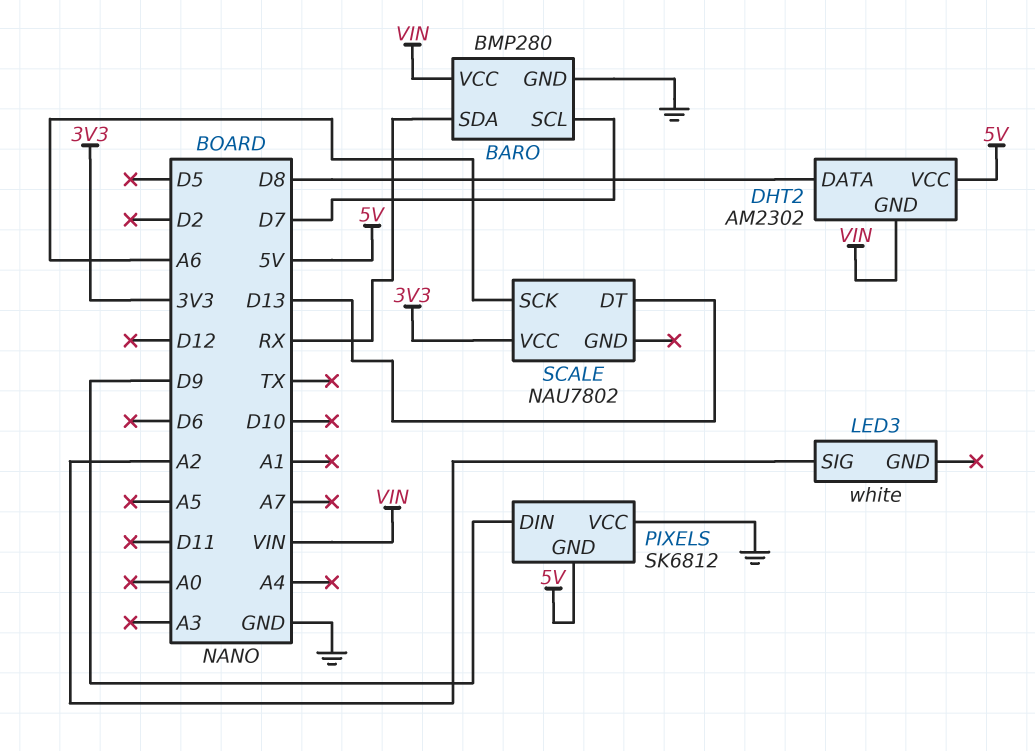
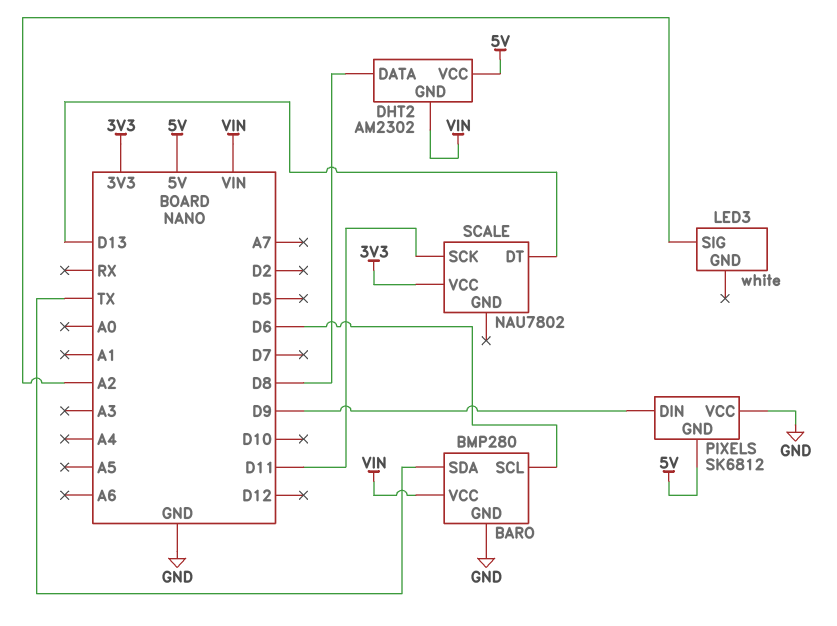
BARO pin SCL: D7 -> D6
BARO pin SDA: RX -> TX
SCALE pin SCK: A6 -> D11

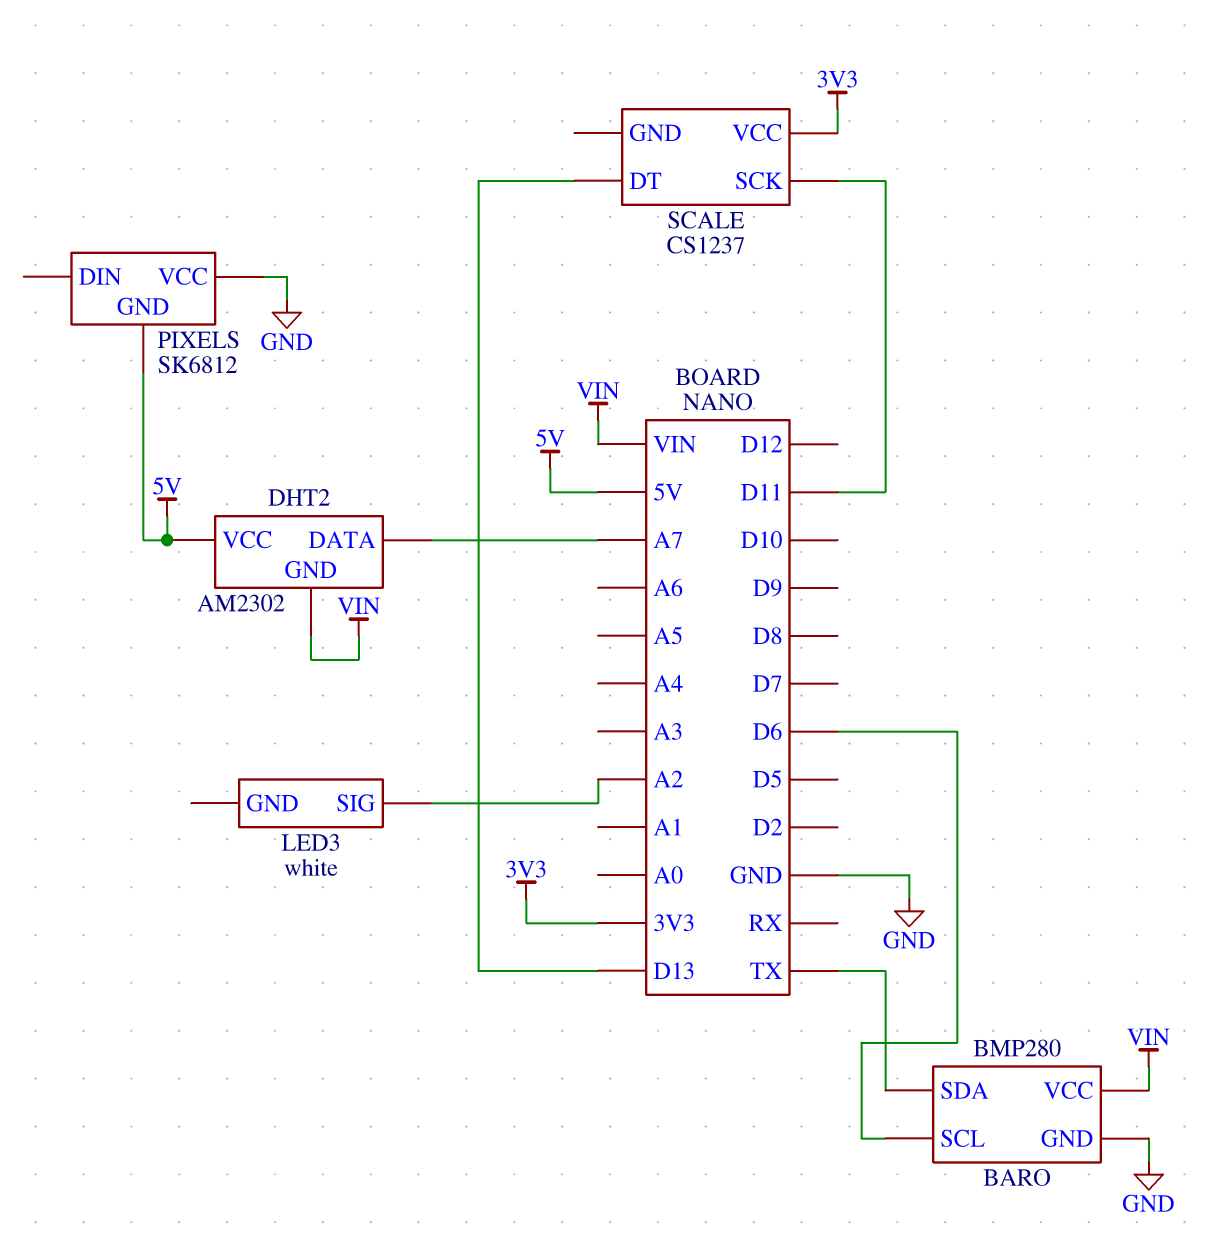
DHT2 pin DATA: D8 -> A7
PIXELS pin DIN: D9 -> none
SCALE: NAU7802 -> CS1237

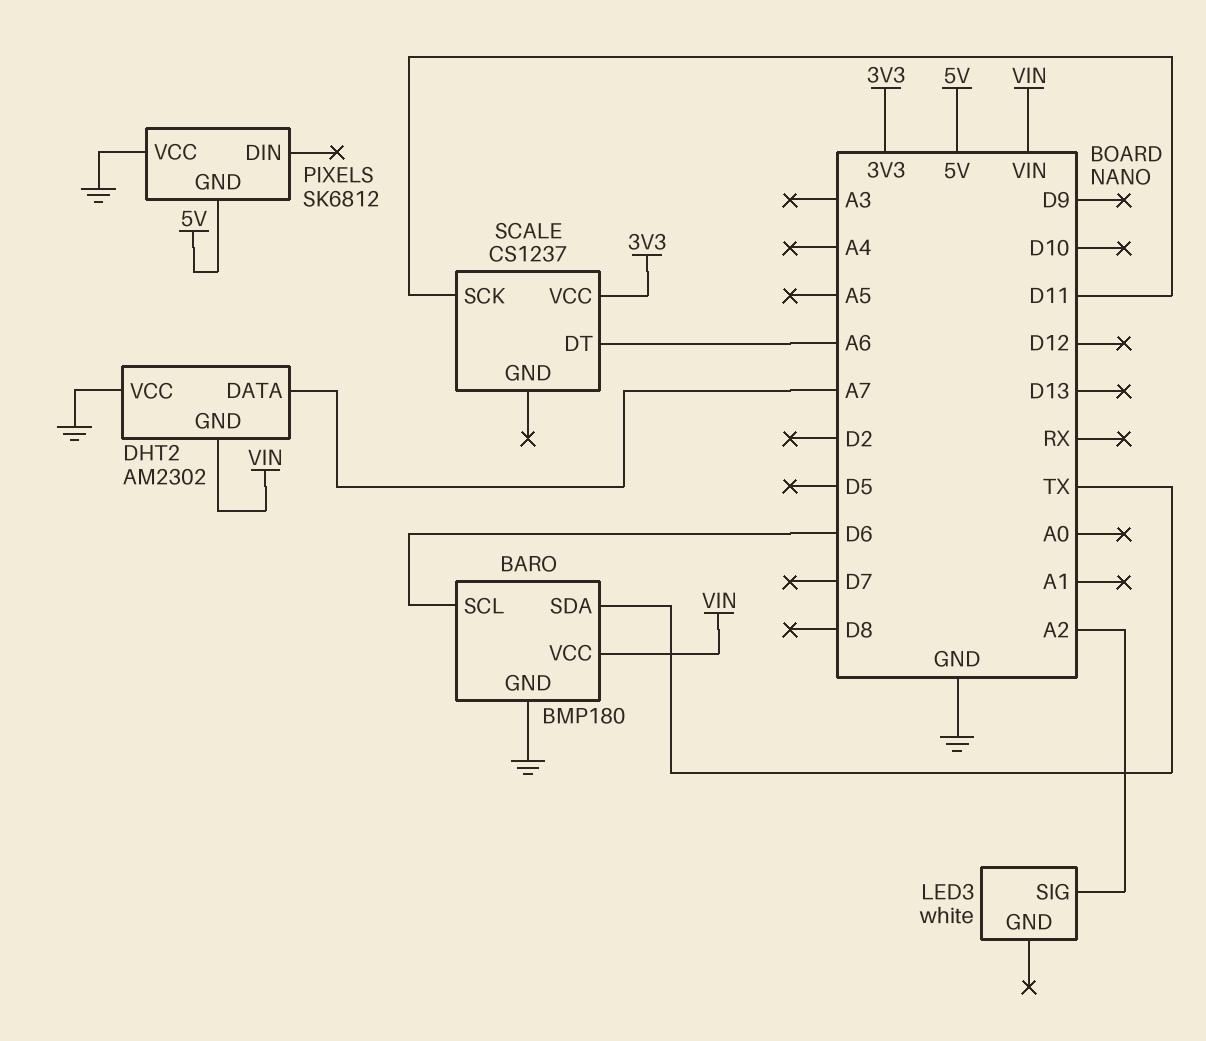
BARO: BMP280 -> BMP180
DHT2 pin VCC: 5V -> GND
SCALE pin DT: D13 -> A6

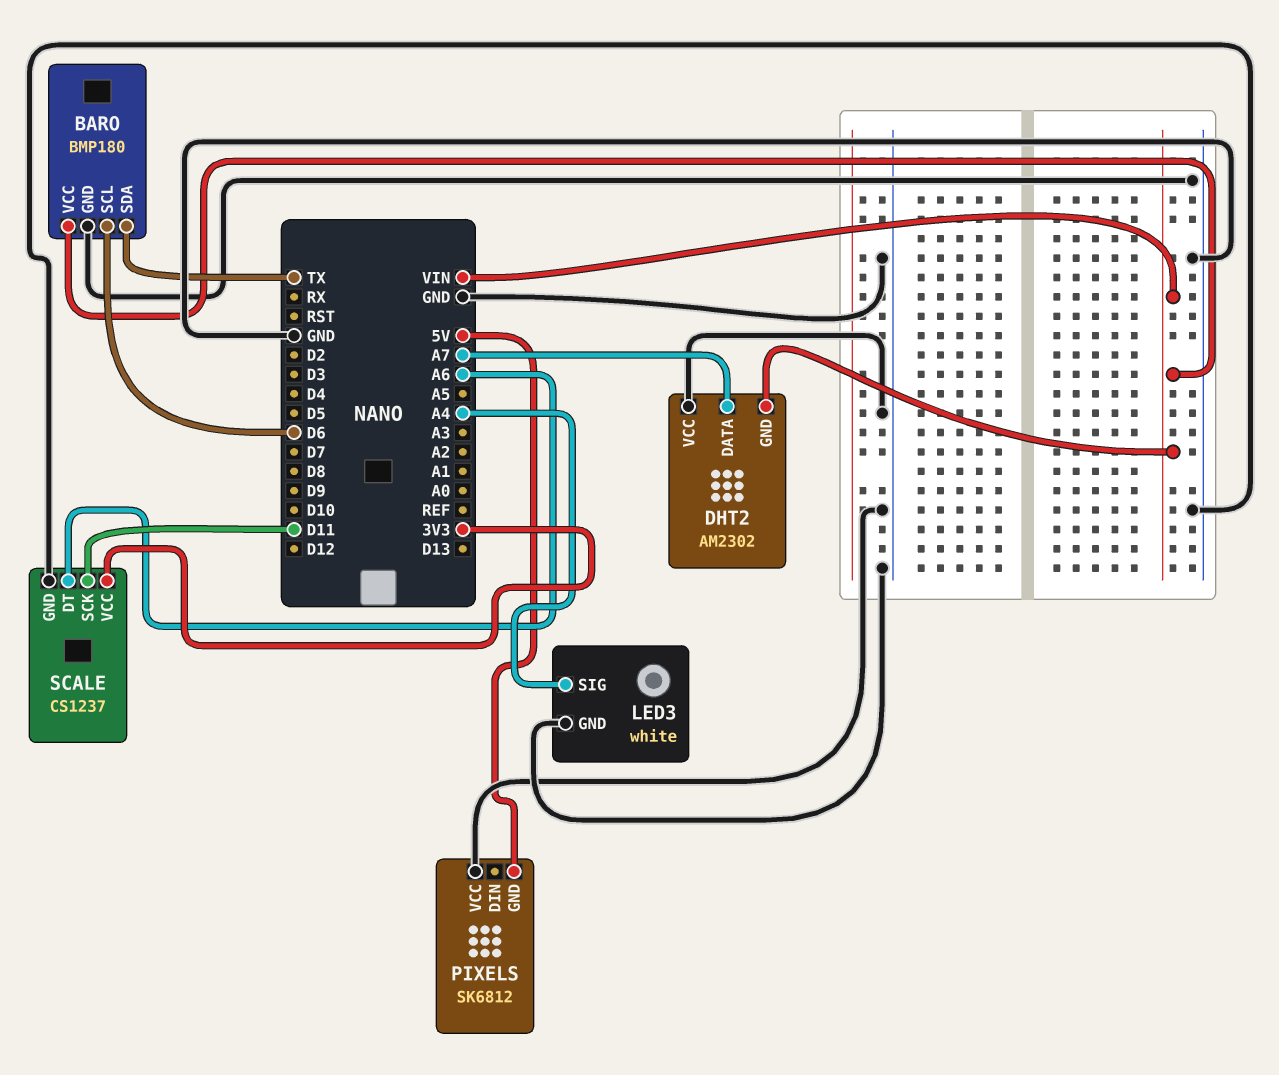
LED3 pin GND: none -> GND
LED3 pin SIG: A2 -> A4
SCALE pin GND: none -> GND

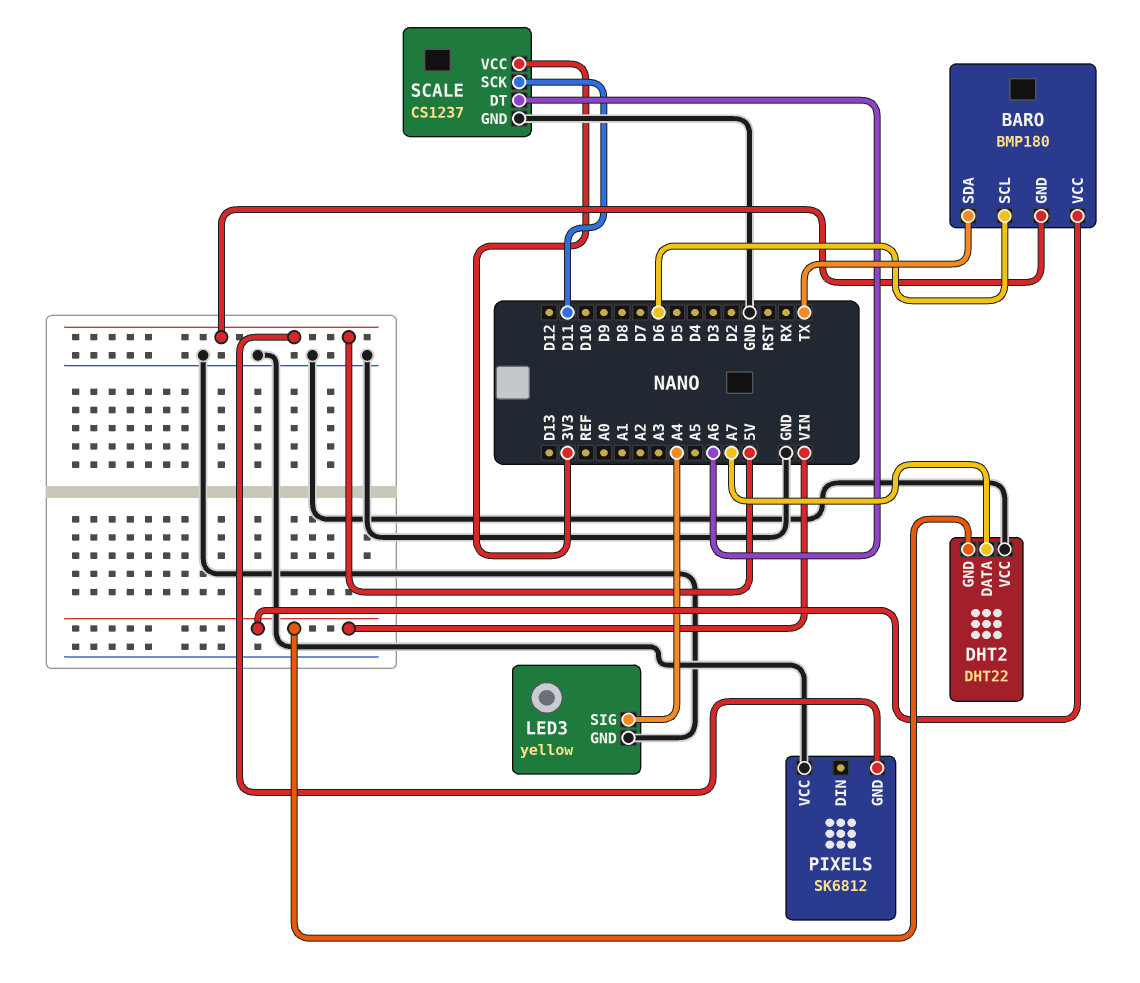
BARO pin GND: GND -> 5V
DHT2: AM2302 -> DHT22
LED3: white -> yellow

